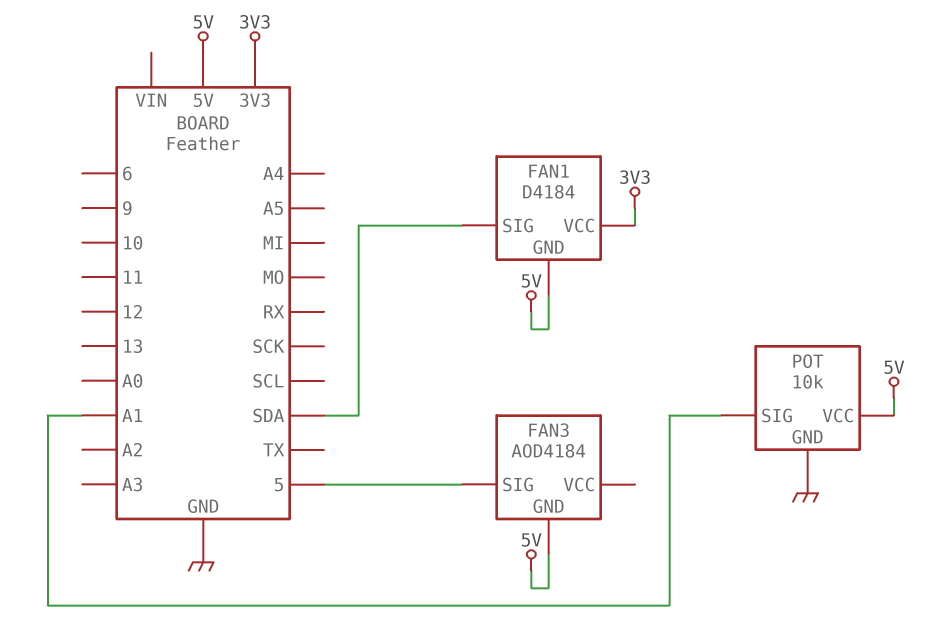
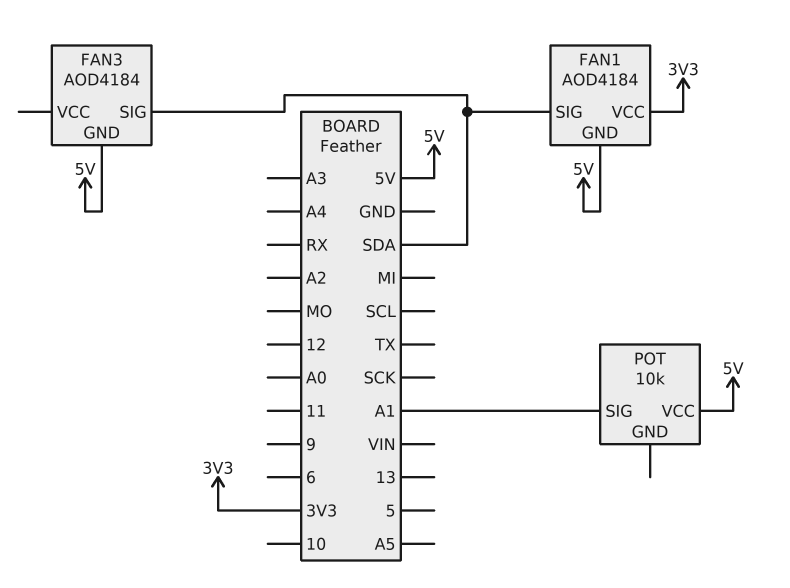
FAN1: D4184 -> AOD4184
FAN3 pin SIG: 5 -> SDA
POT pin GND: GND -> none

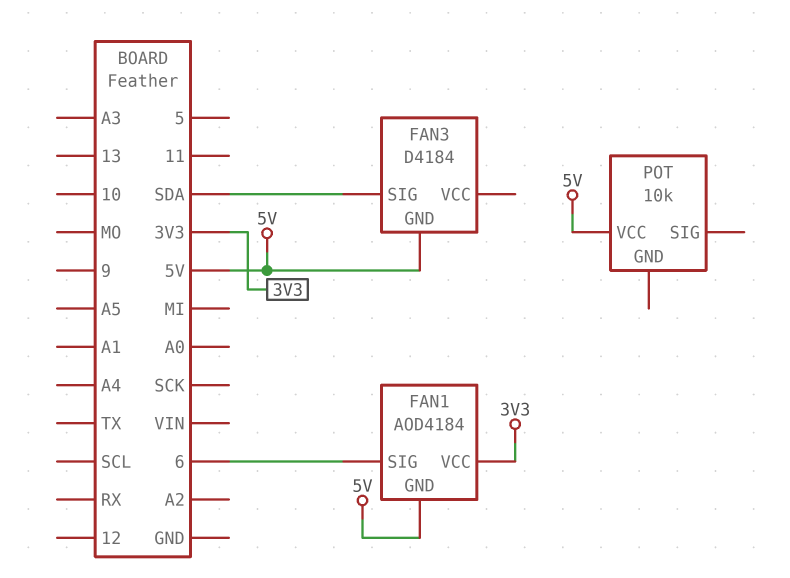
FAN1 pin SIG: SDA -> 6
FAN3: AOD4184 -> D4184
POT pin SIG: A1 -> none

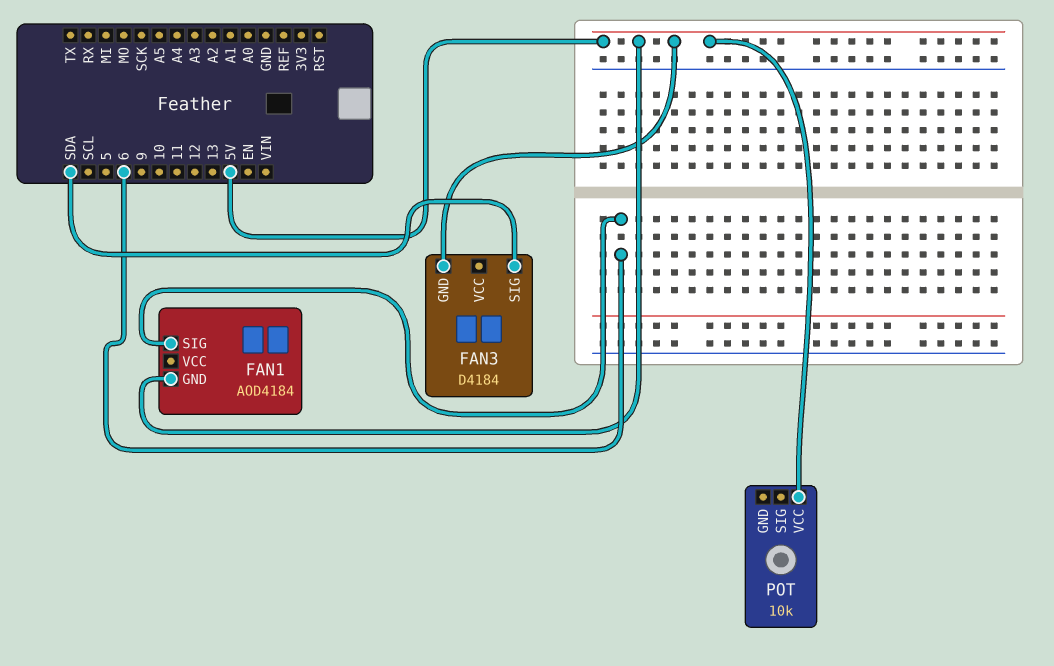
FAN1 pin VCC: 3V3 -> none

